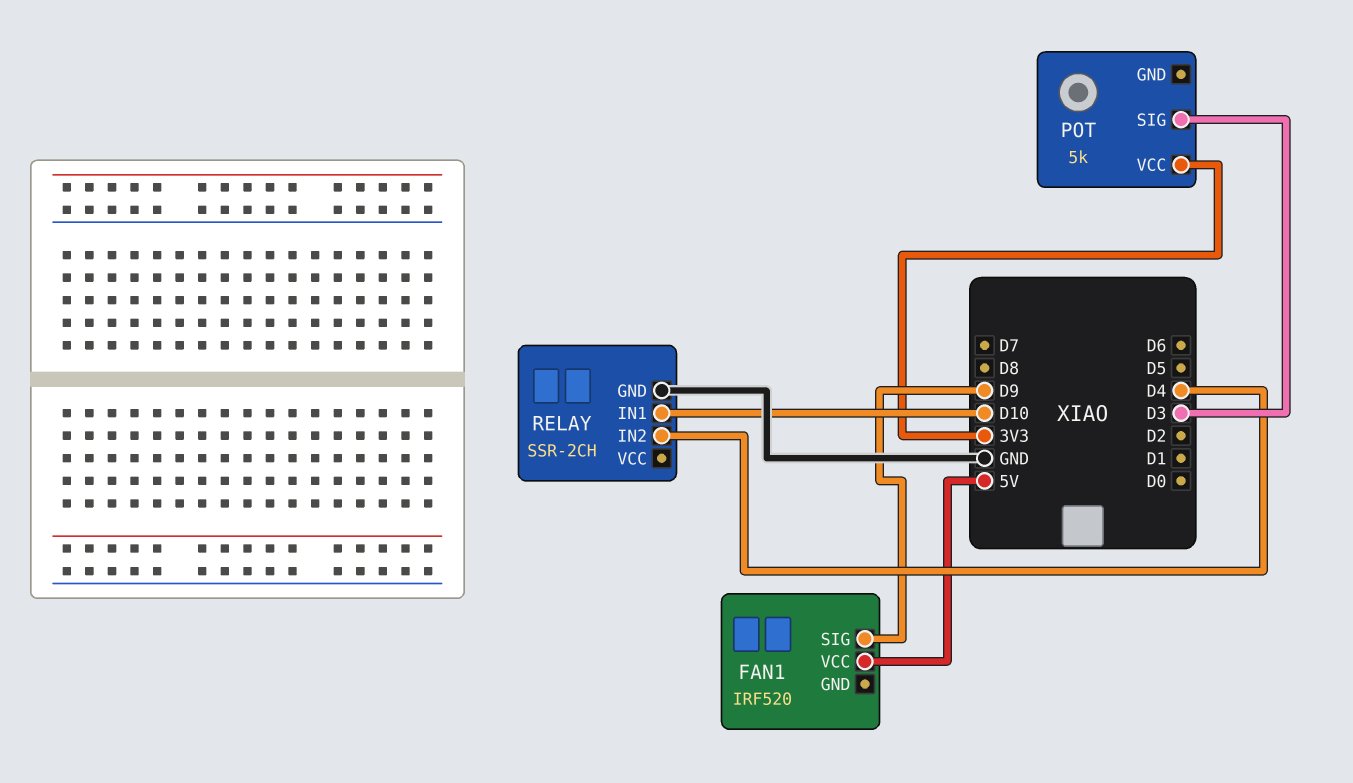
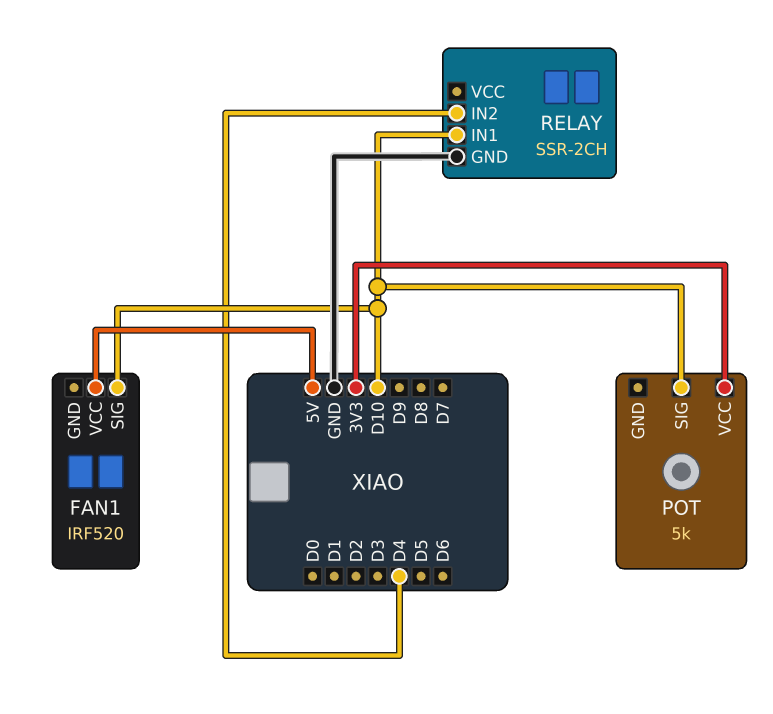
FAN1 pin SIG: D9 -> D10
POT pin SIG: D3 -> D10

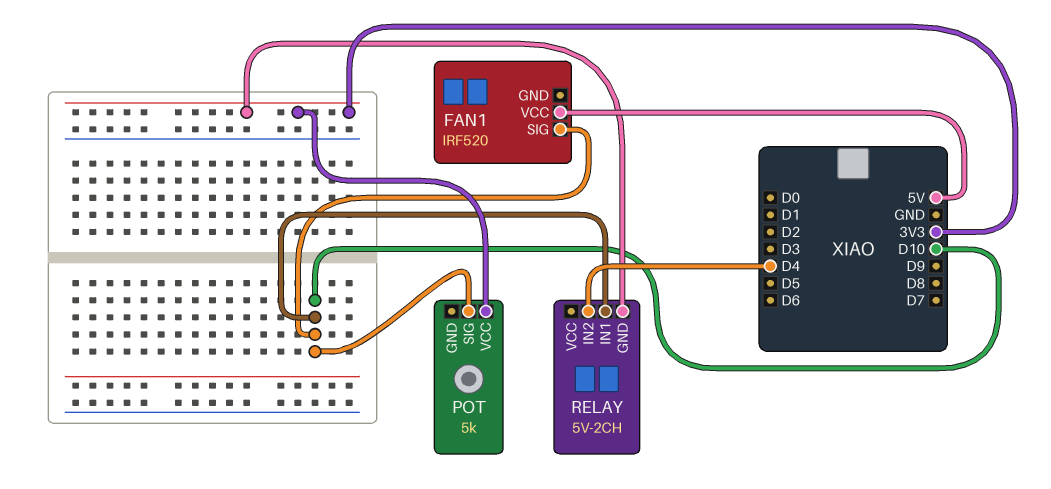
RELAY: SSR-2CH -> 5V-2CH
RELAY pin GND: GND -> 3V3

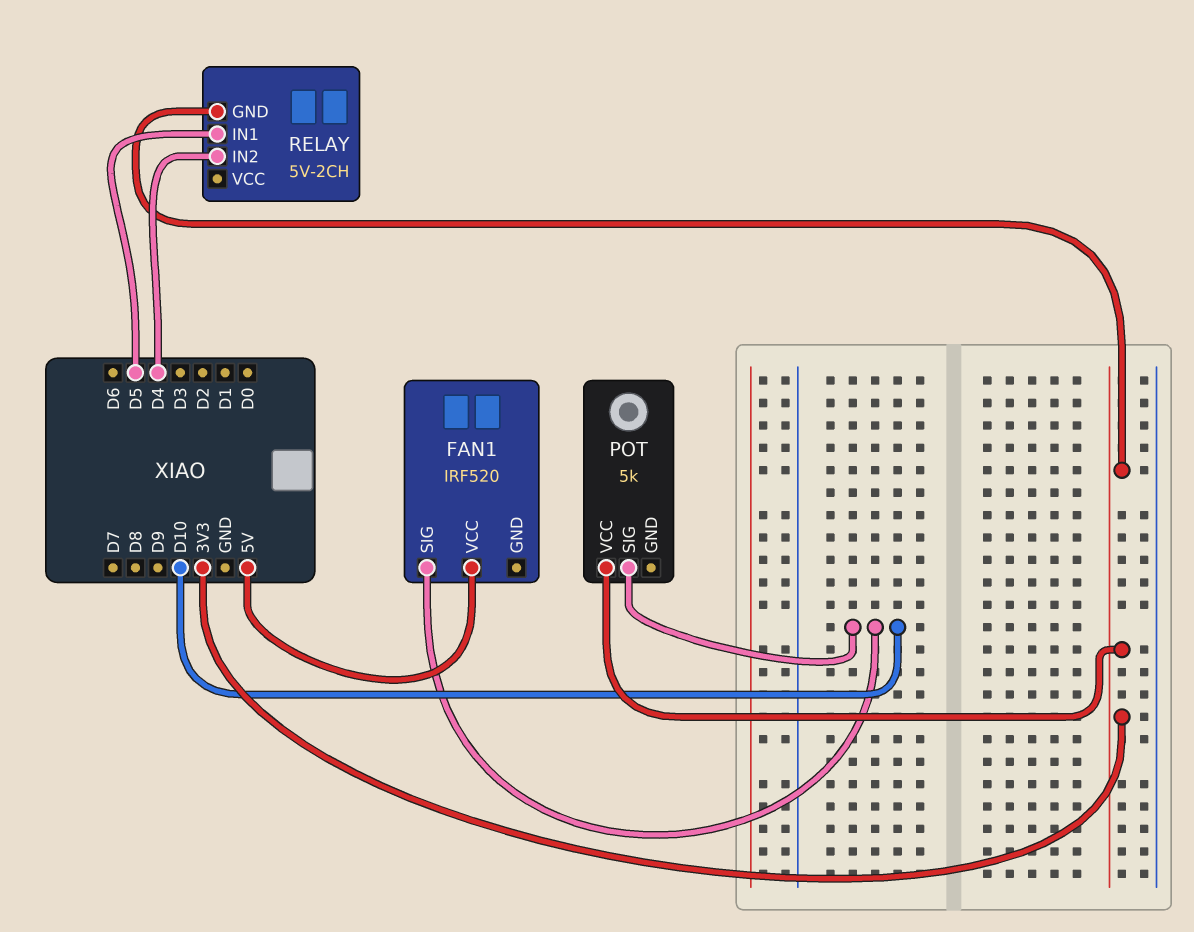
RELAY pin IN1: D10 -> D5

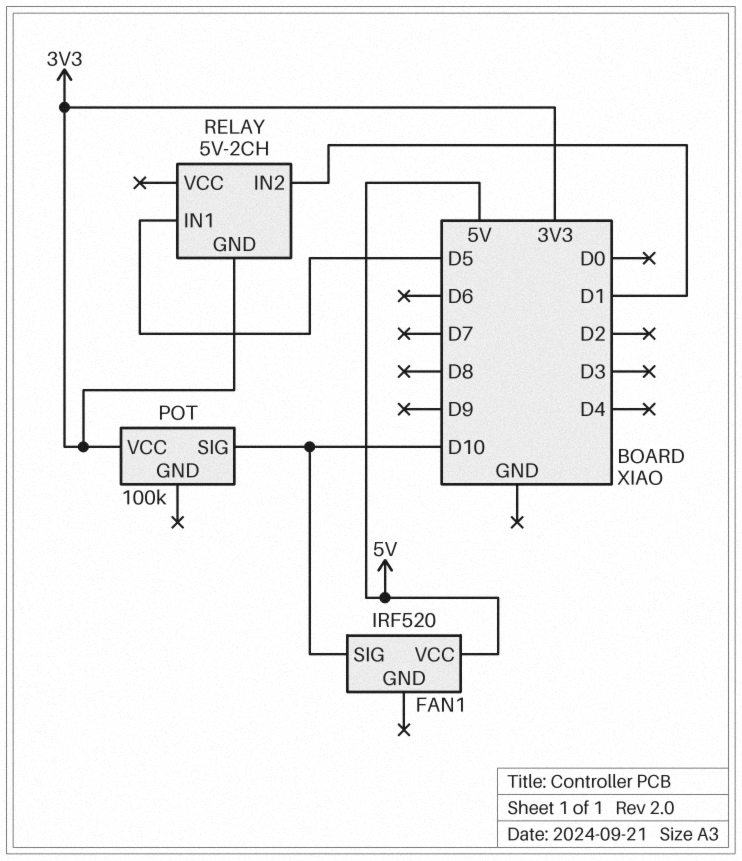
POT: 5k -> 100k
RELAY pin IN2: D4 -> D1

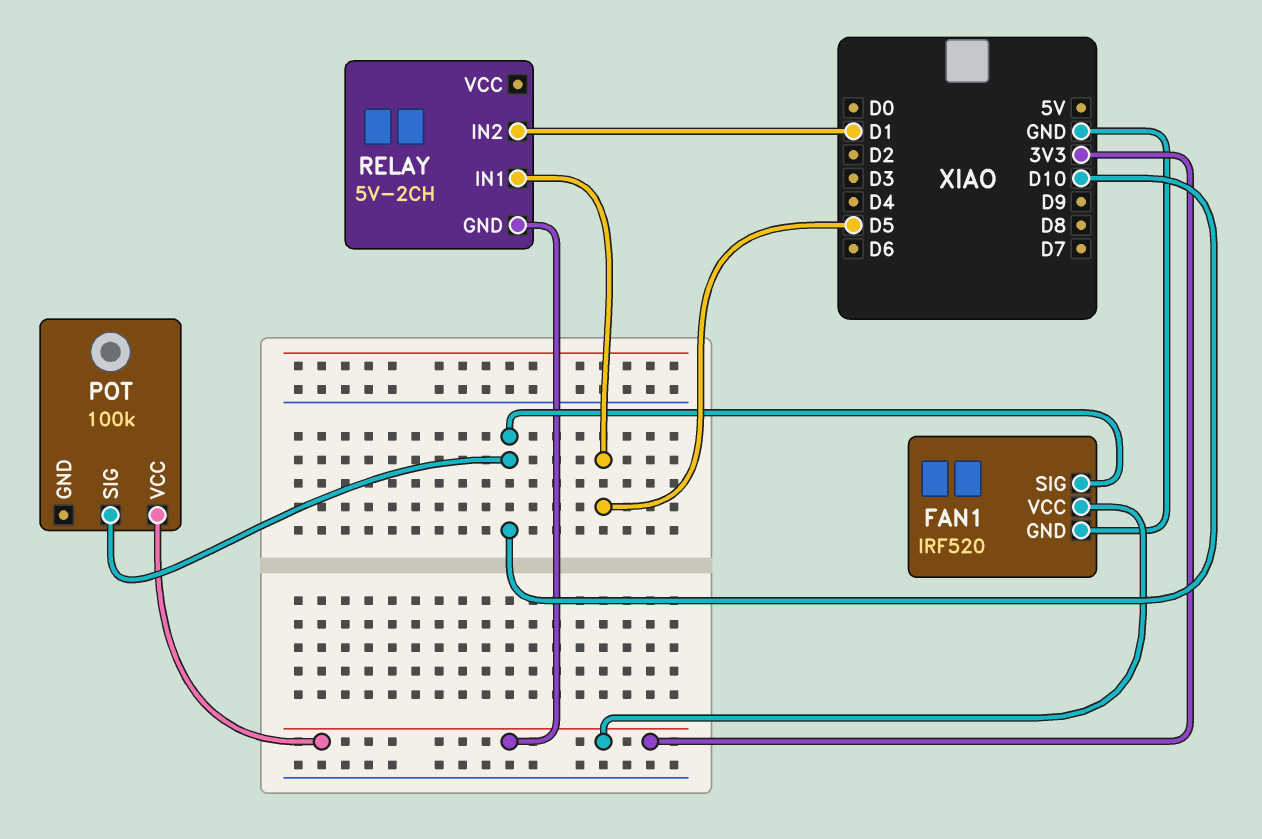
FAN1 pin GND: none -> GND
FAN1 pin VCC: 5V -> 3V3

